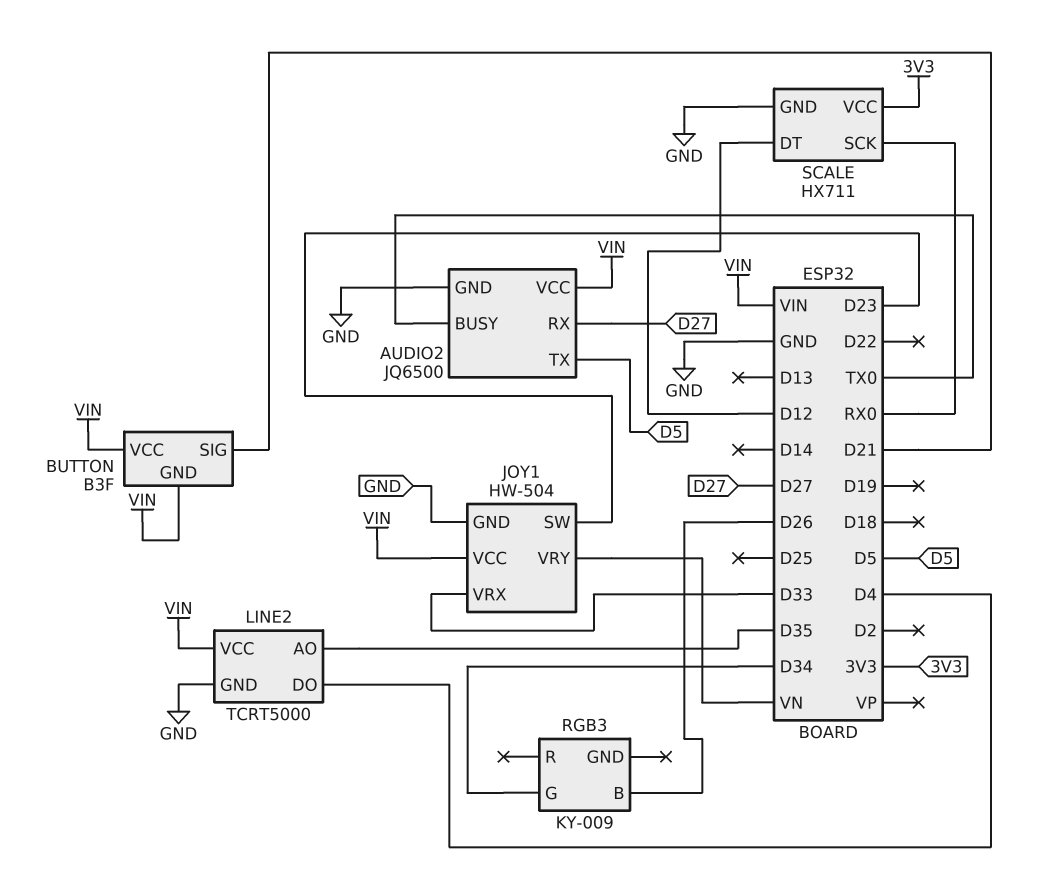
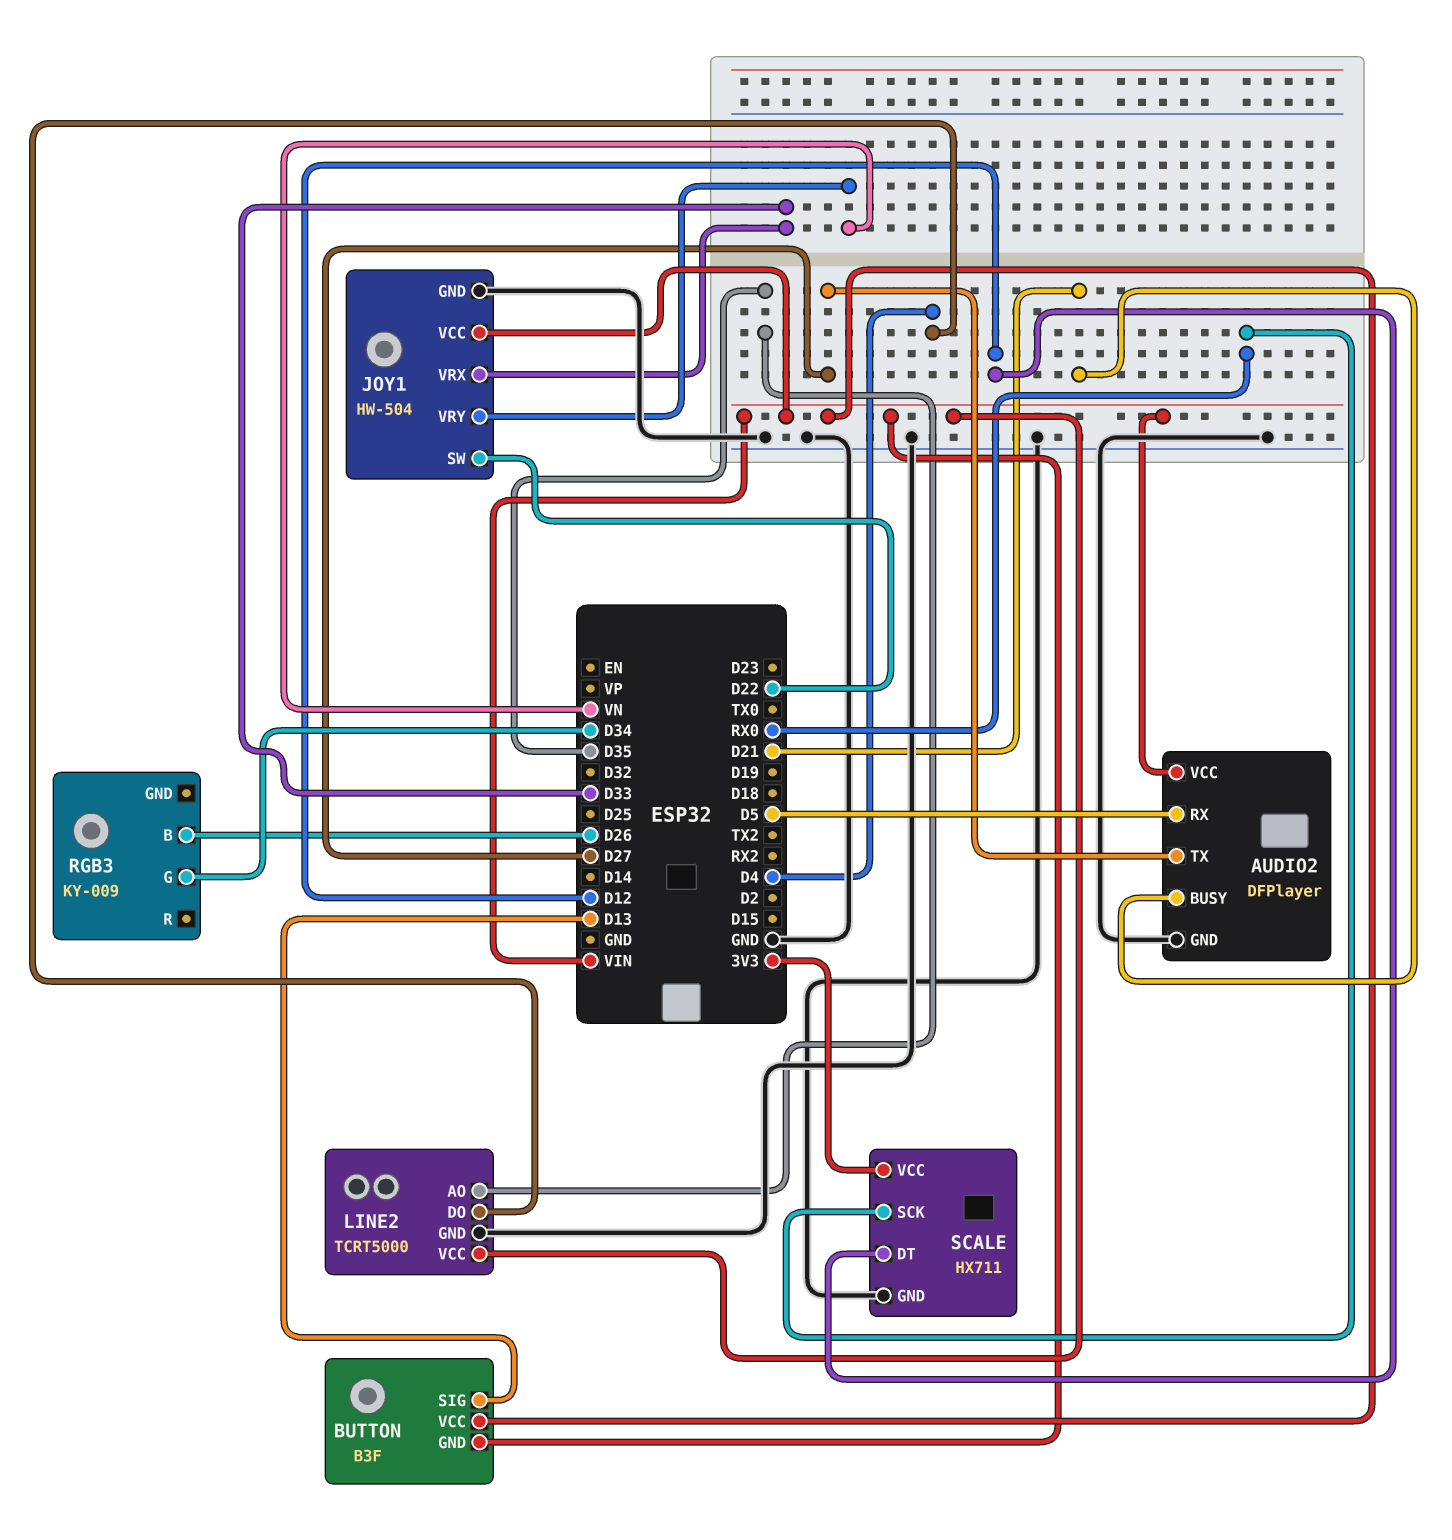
AUDIO2: JQ6500 -> DFPlayer
AUDIO2 pin BUSY: TX0 -> D21
AUDIO2 pin RX: D27 -> D5
AUDIO2 pin TX: D5 -> D27
BUTTON pin SIG: D21 -> D13
JOY1 pin SW: D23 -> D22

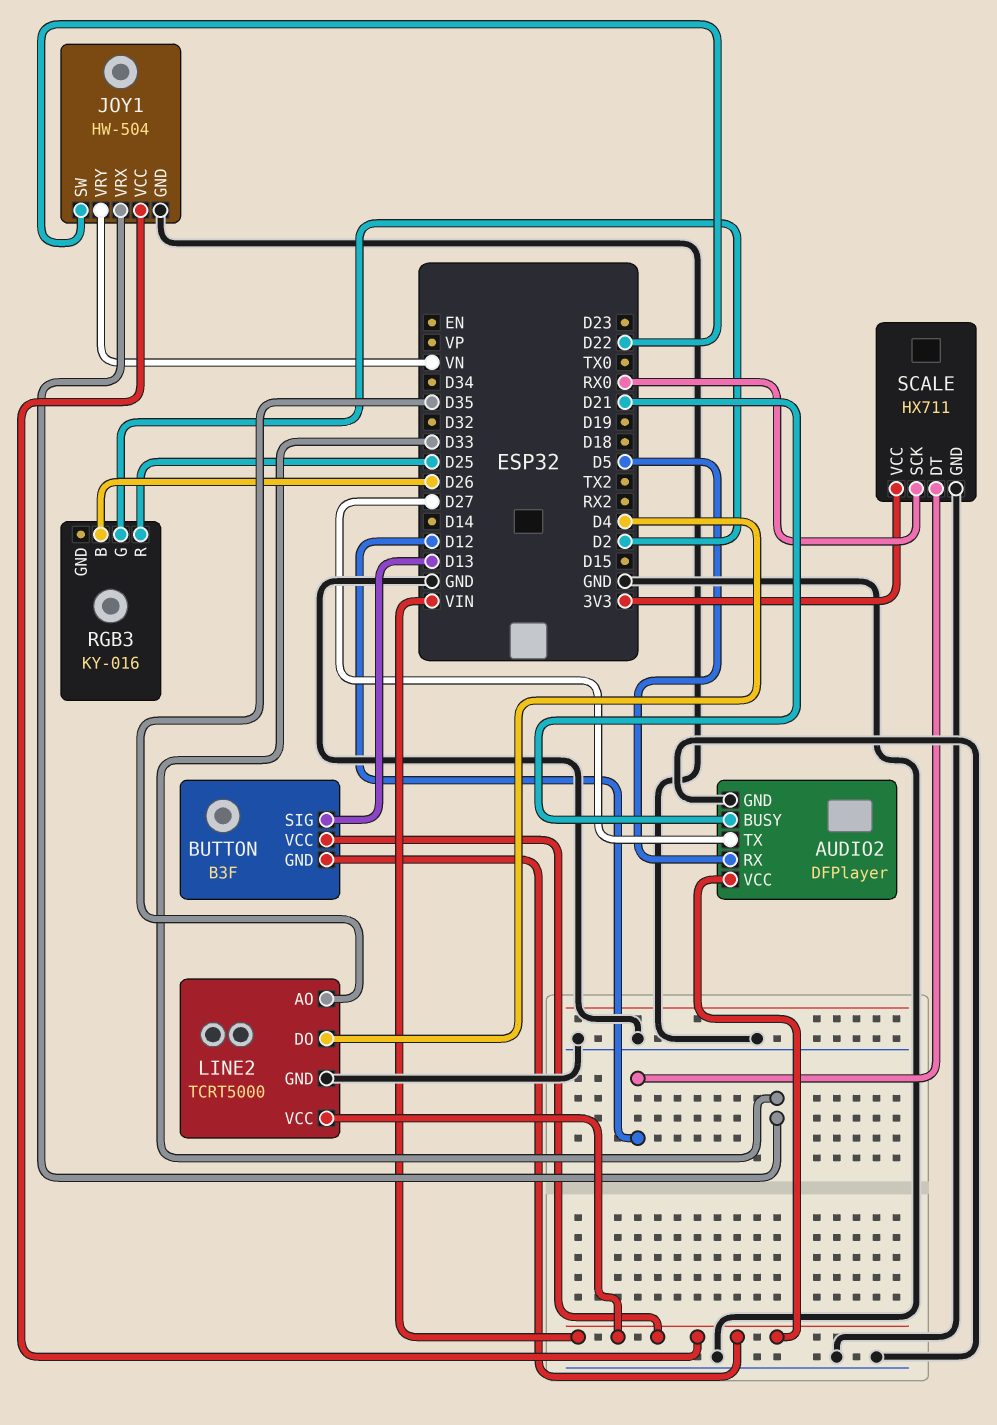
RGB3: KY-009 -> KY-016
RGB3 pin G: D34 -> D2
RGB3 pin R: none -> D25

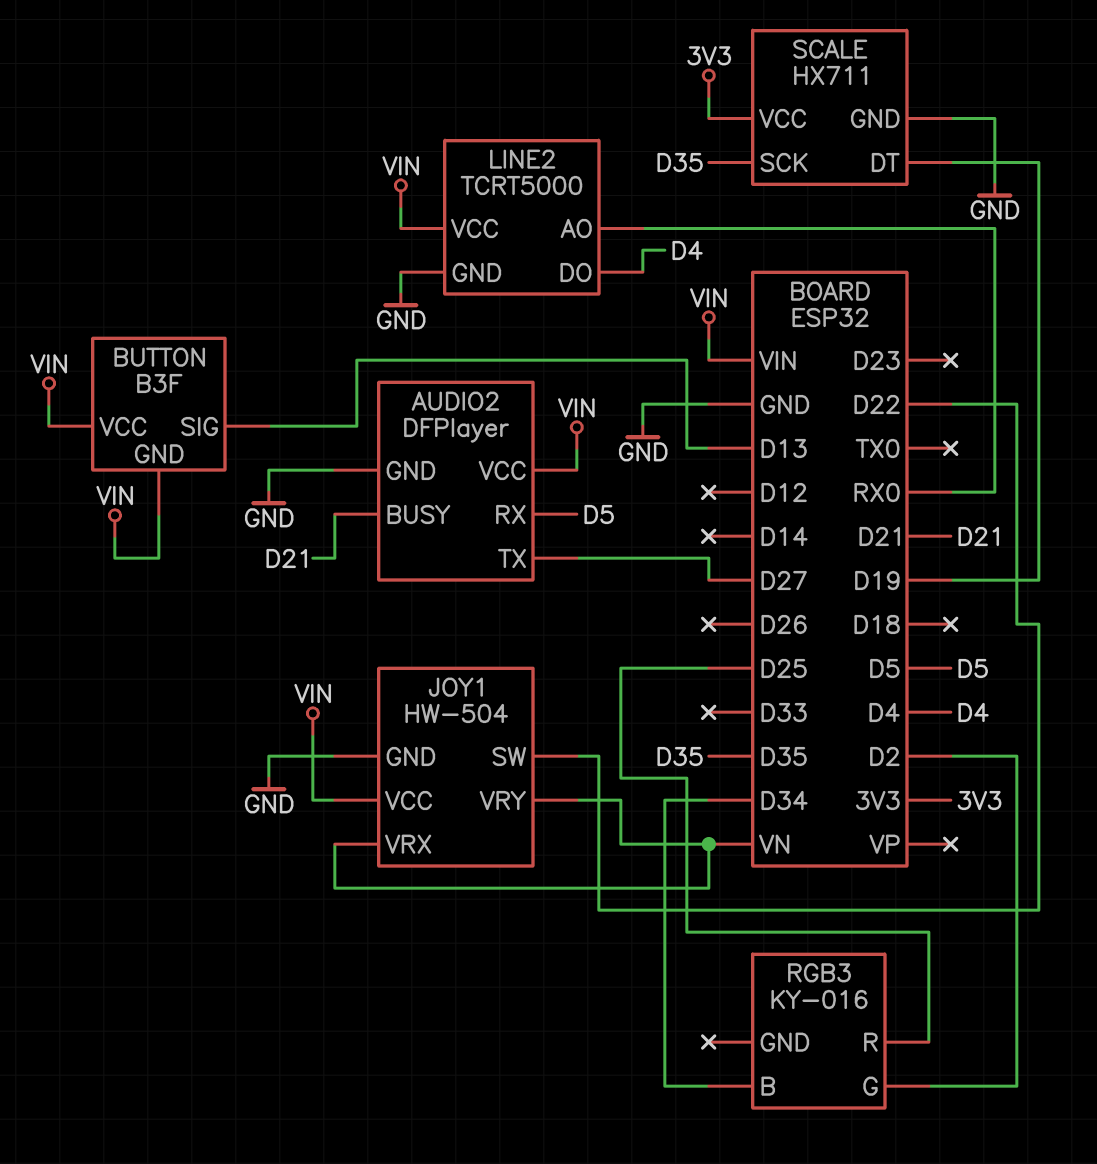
JOY1 pin VRX: D33 -> VN
LINE2 pin AO: D35 -> RX0
RGB3 pin B: D26 -> D34
SCALE pin DT: D12 -> D19
SCALE pin SCK: RX0 -> D35

